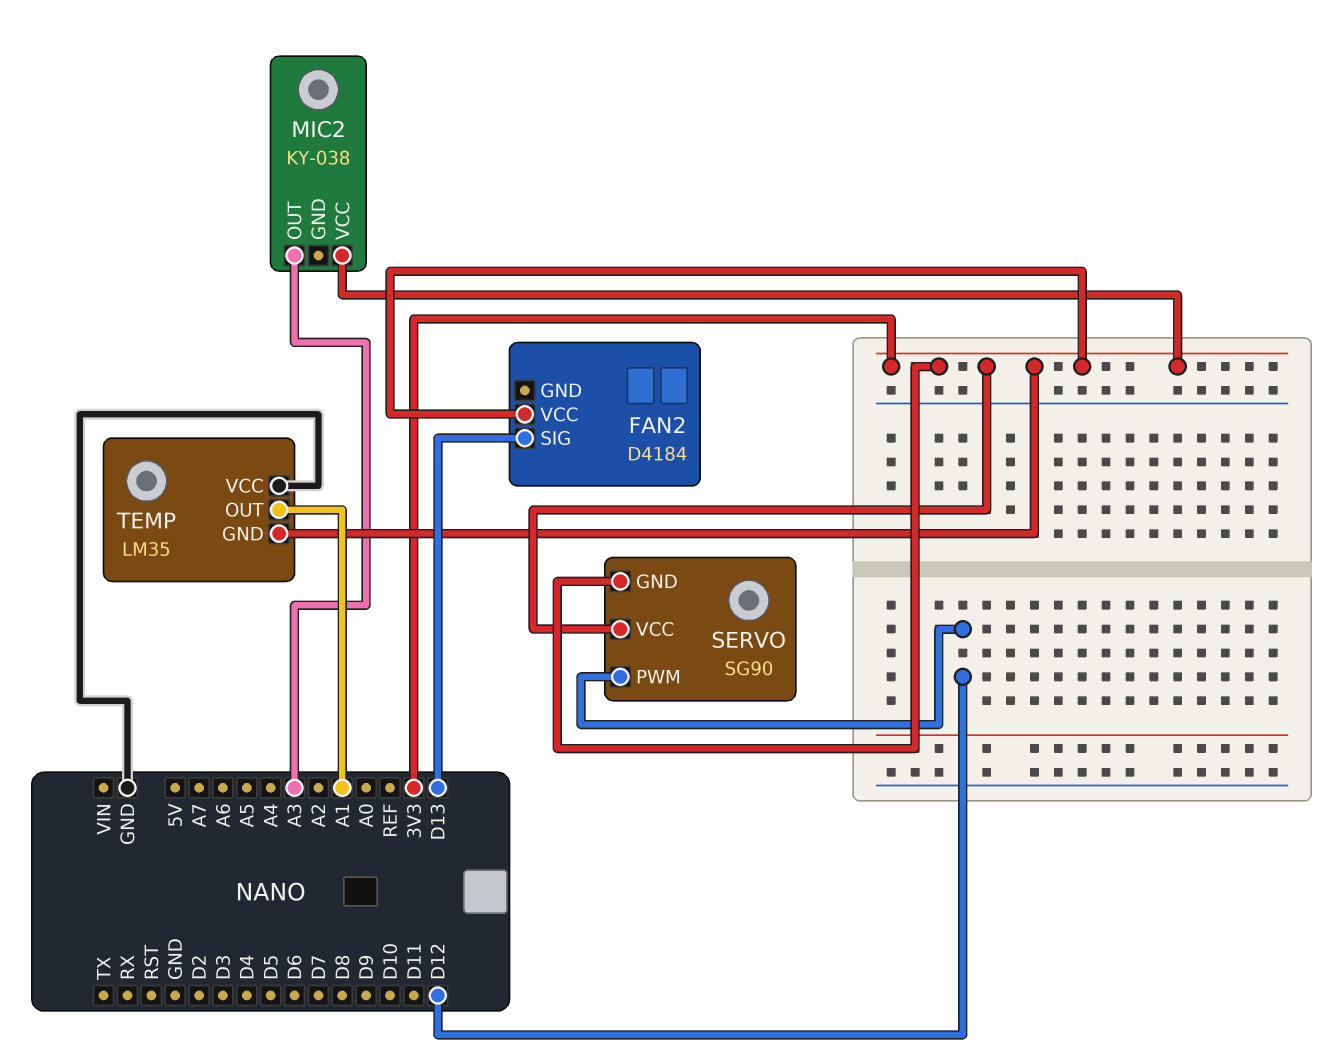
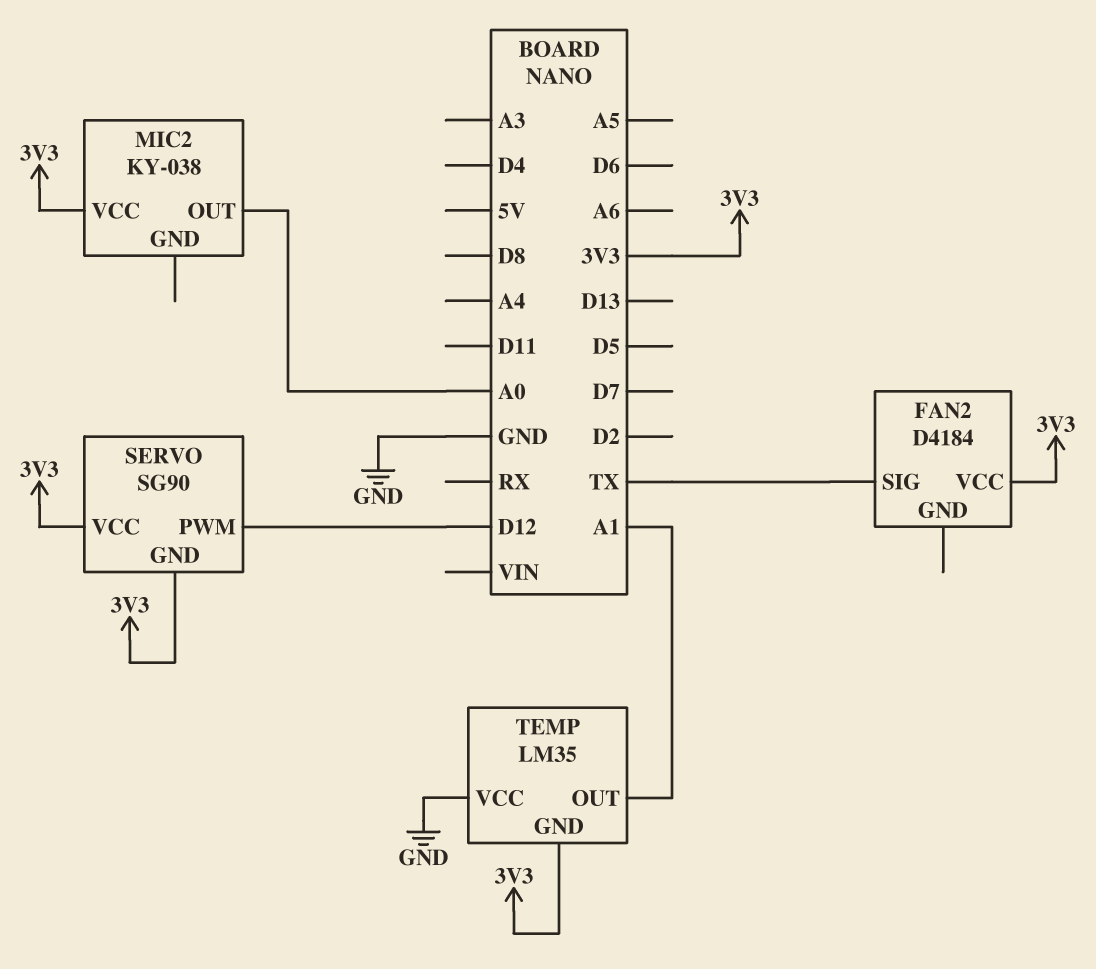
FAN2 pin SIG: D13 -> TX
MIC2 pin OUT: A3 -> A0

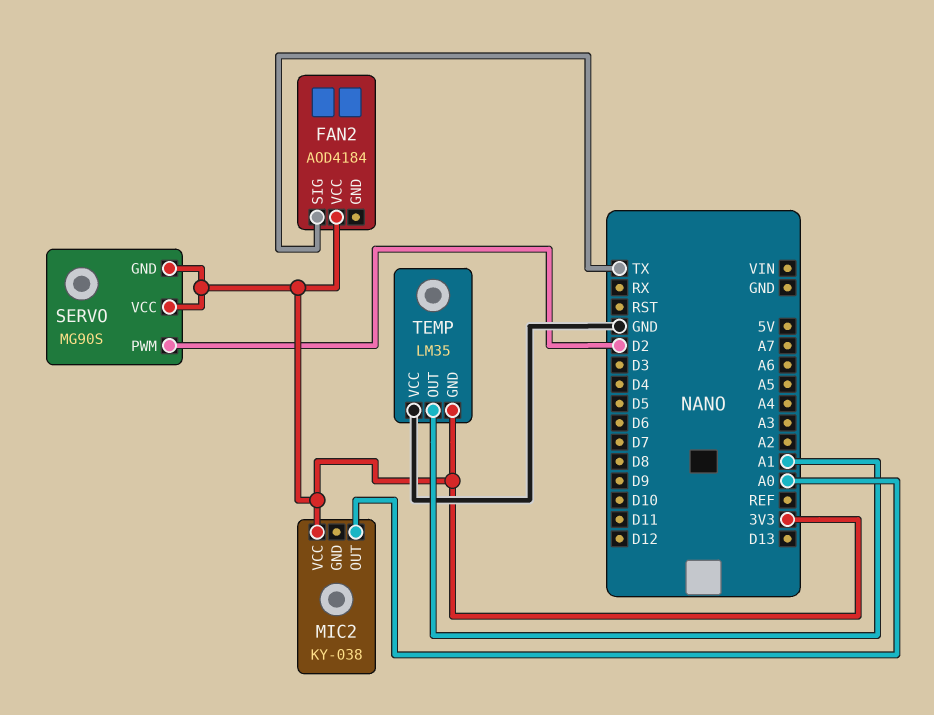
FAN2: D4184 -> AOD4184
SERVO: SG90 -> MG90S
SERVO pin PWM: D12 -> D2

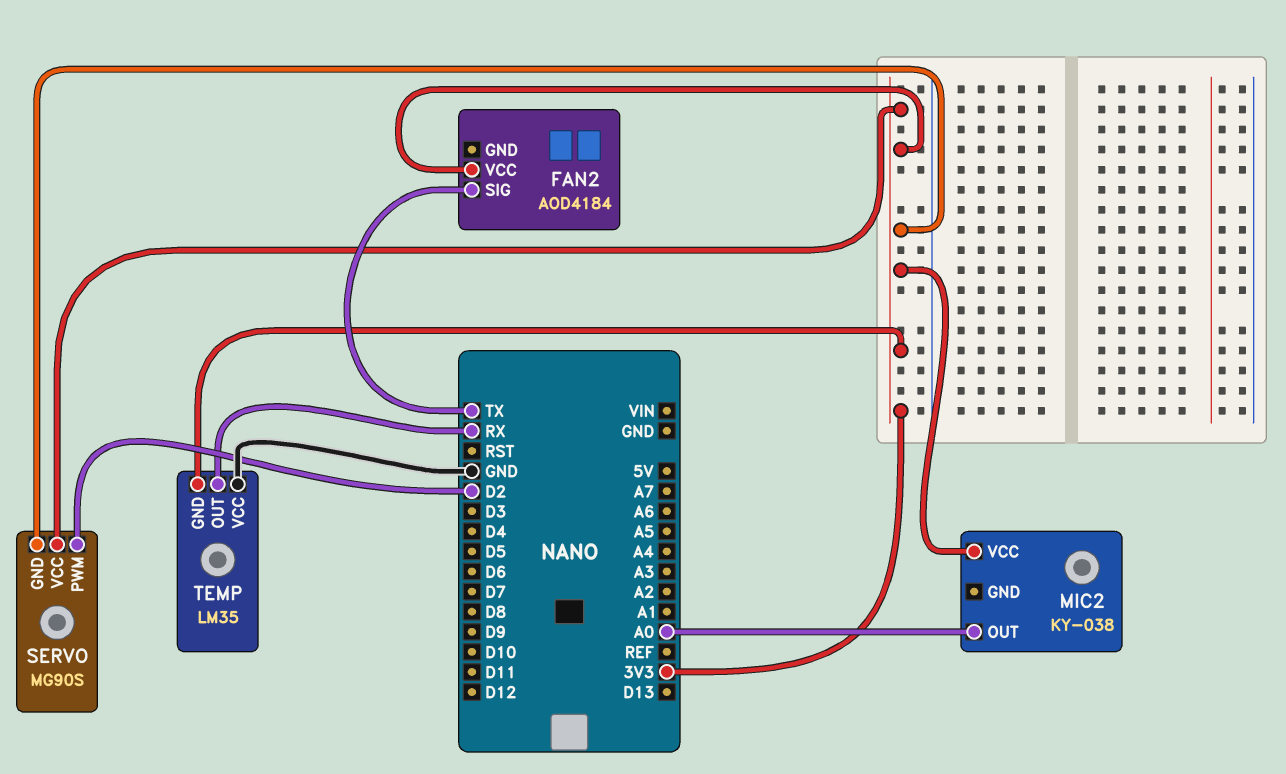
TEMP pin OUT: A1 -> RX

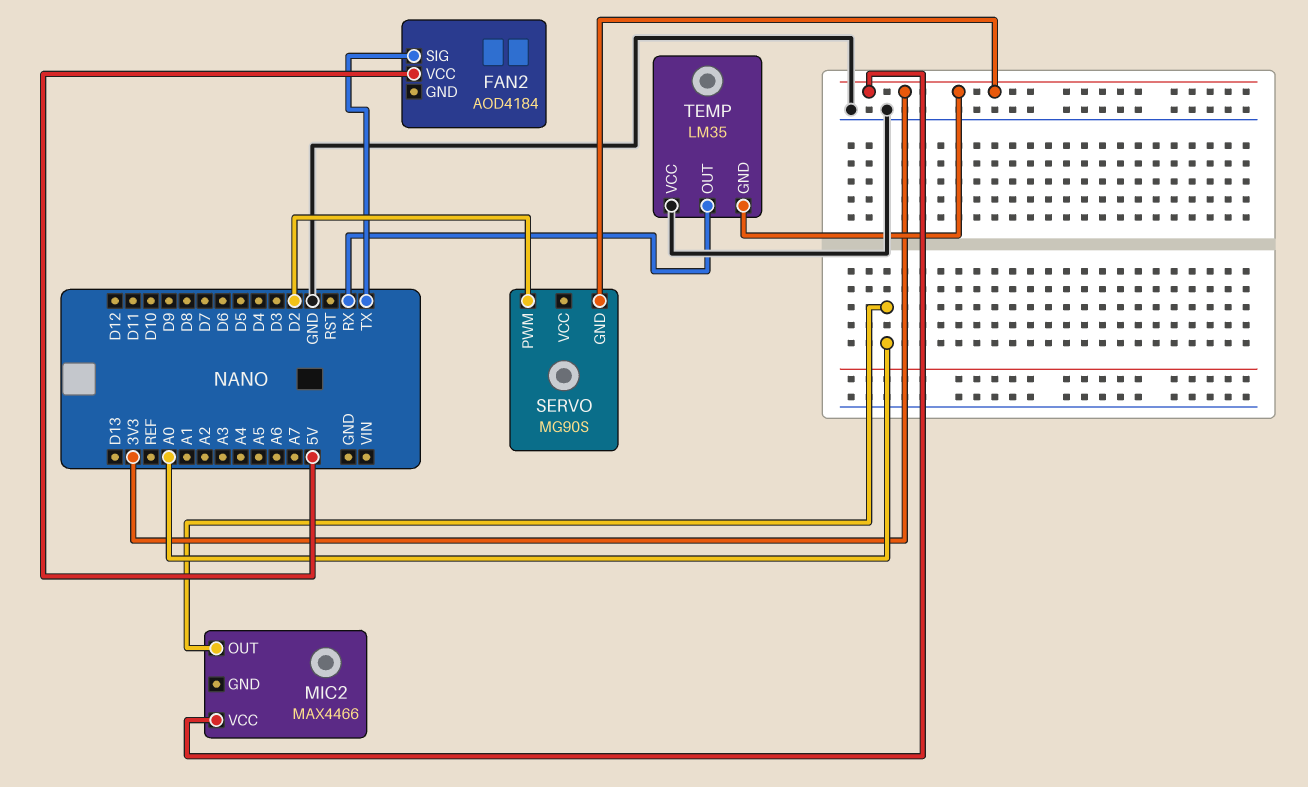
FAN2 pin VCC: 3V3 -> 5V
MIC2: KY-038 -> MAX4466
SERVO pin VCC: 3V3 -> none

